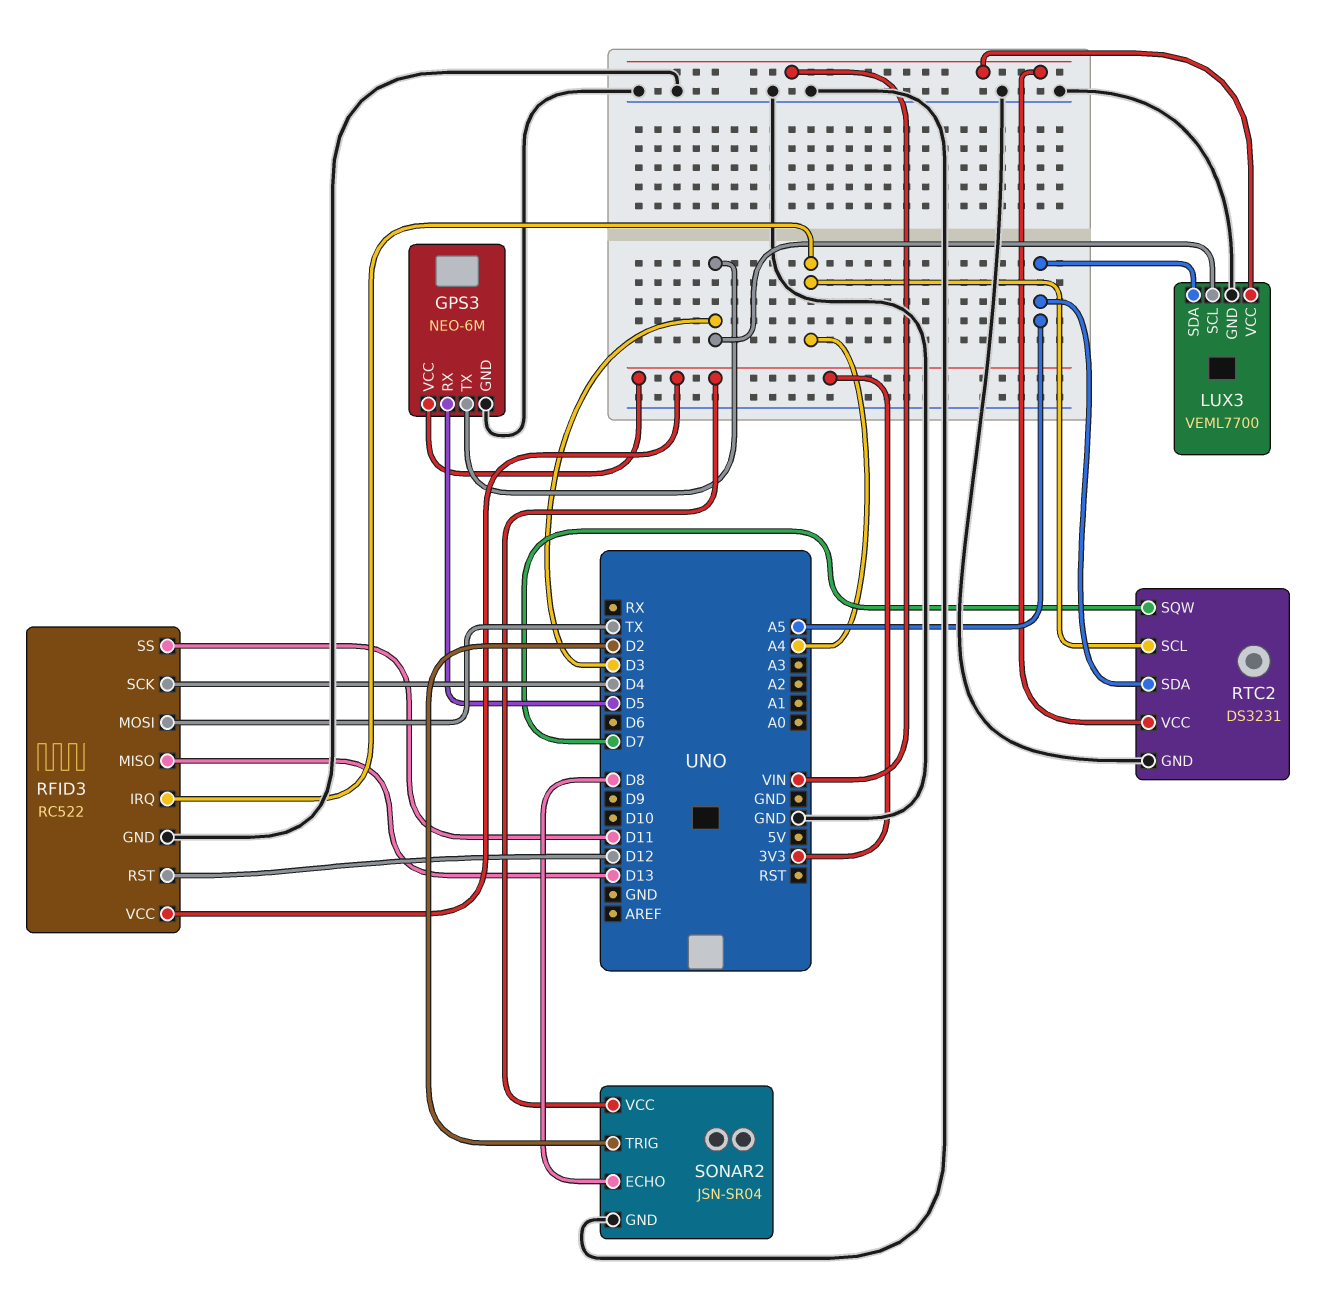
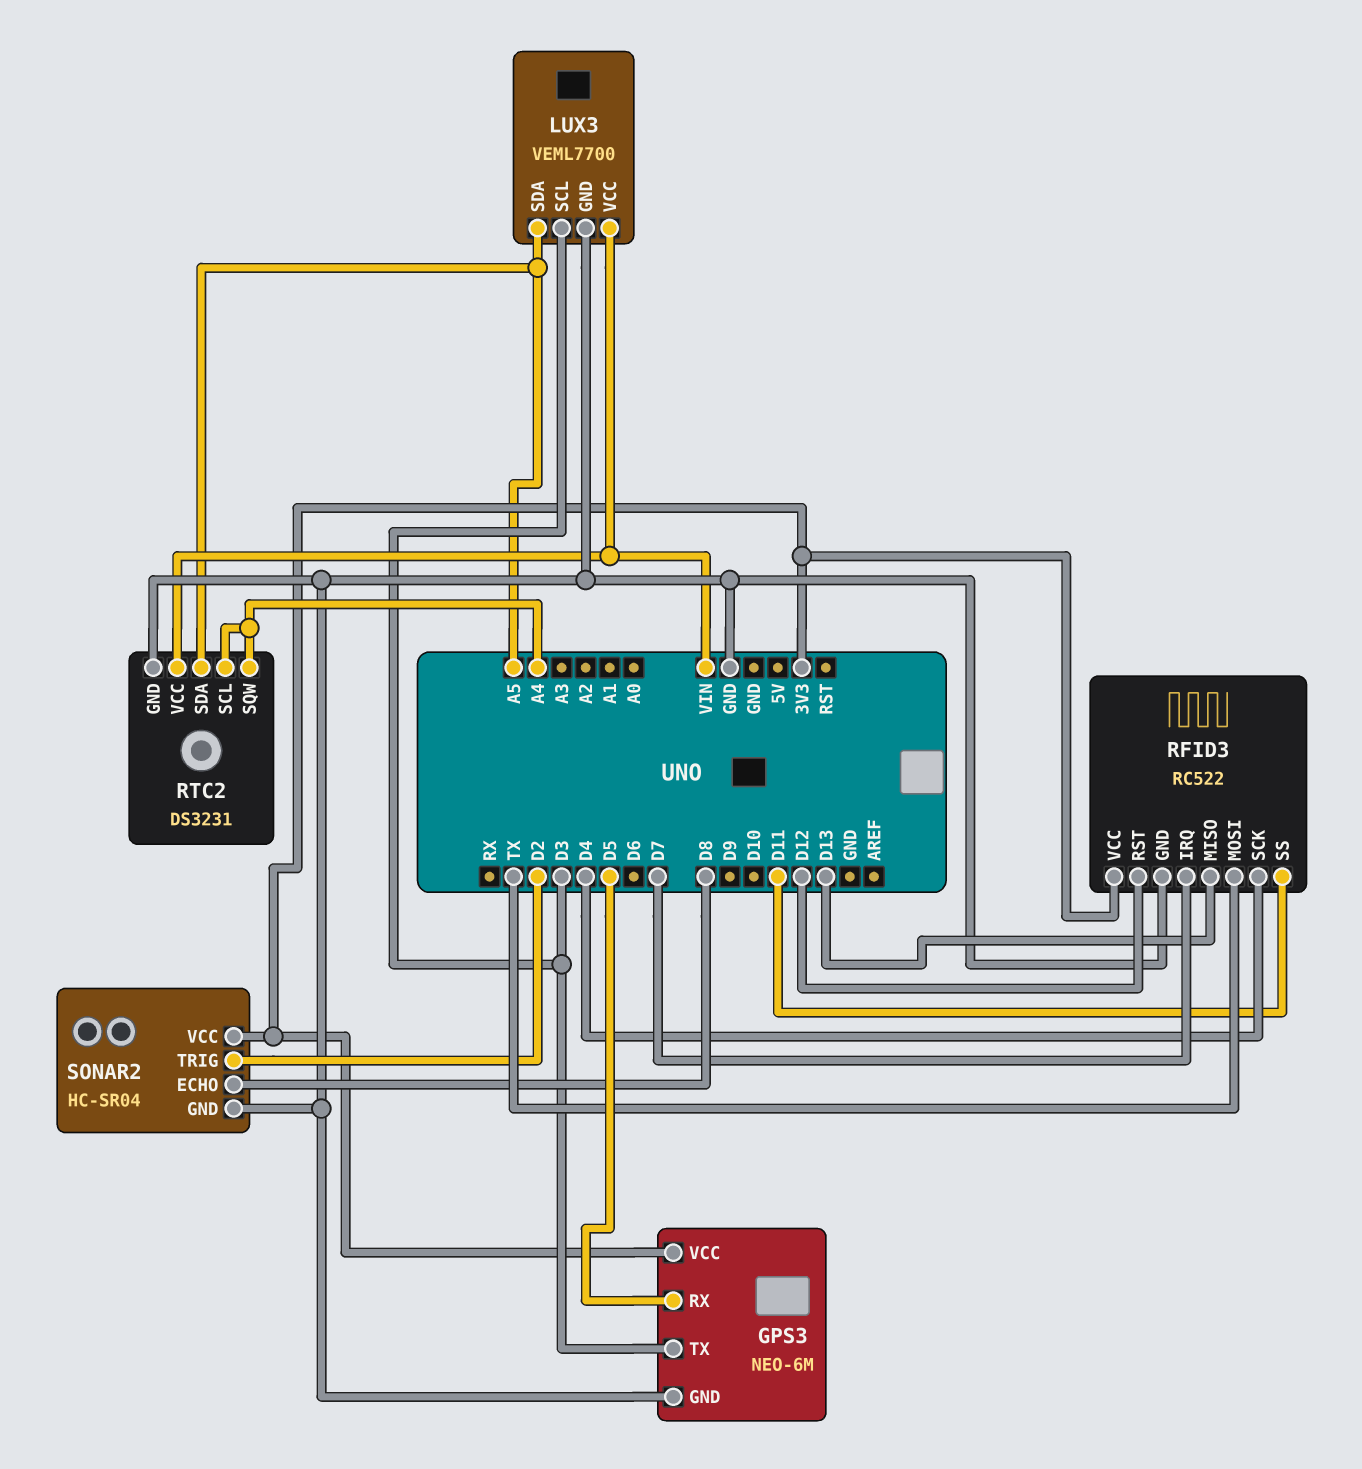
RFID3 pin IRQ: A4 -> D7
RTC2 pin SQW: D7 -> A4
SONAR2: JSN-SR04 -> HC-SR04

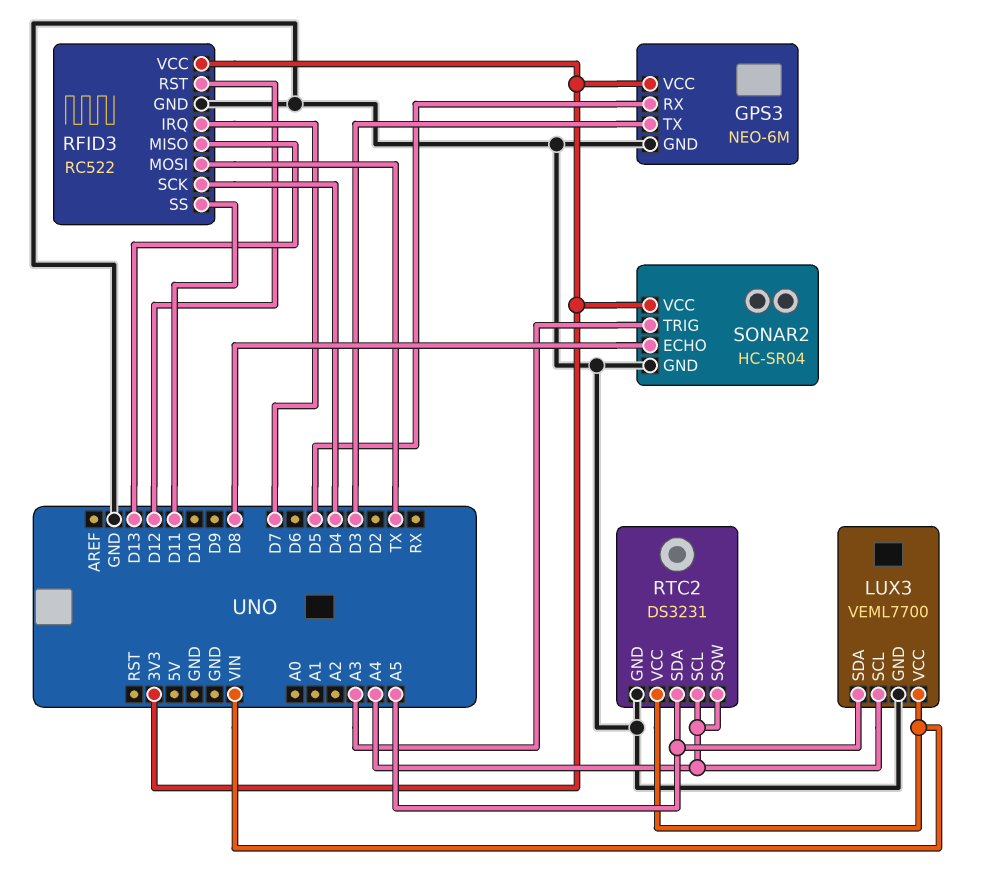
LUX3 pin SCL: D3 -> A4
SONAR2 pin TRIG: D2 -> A3

